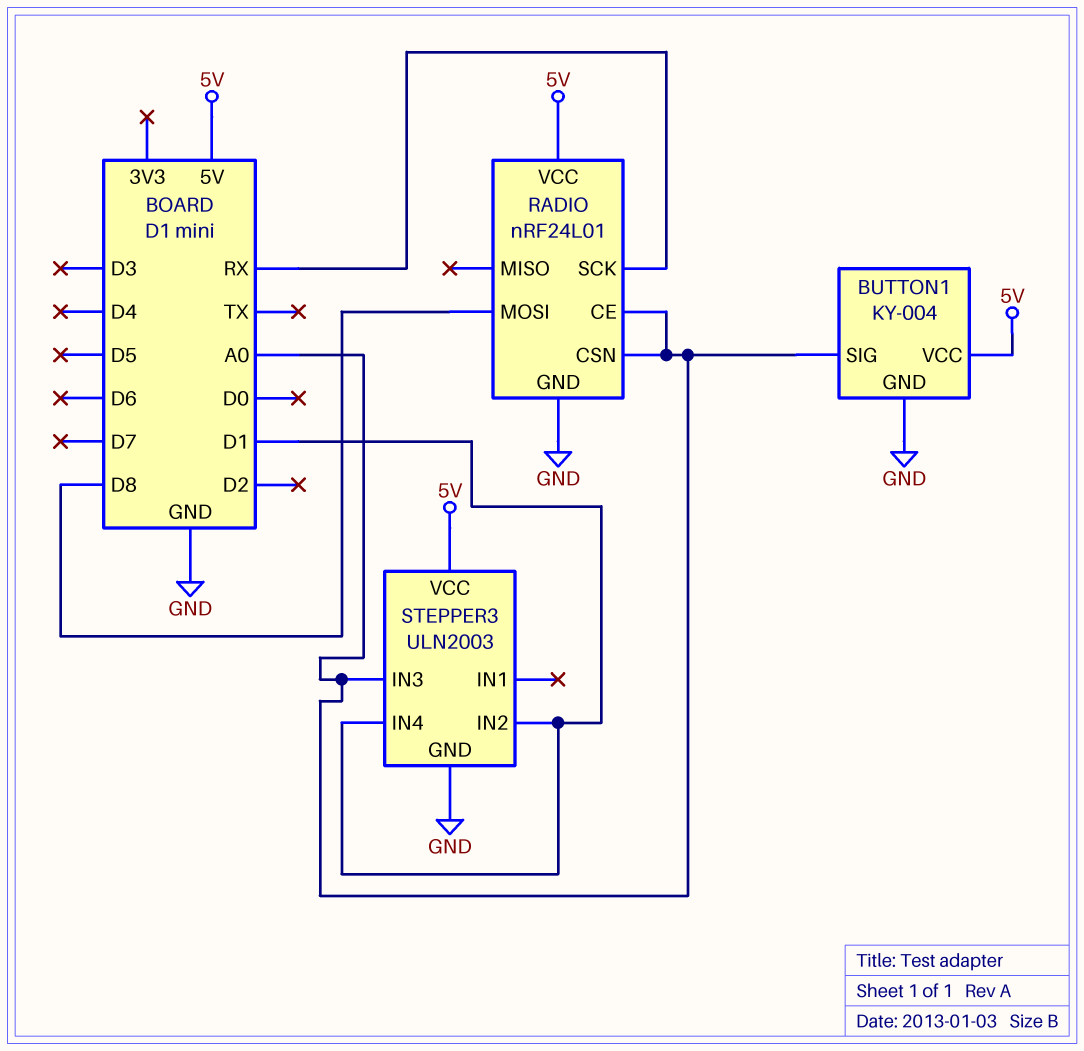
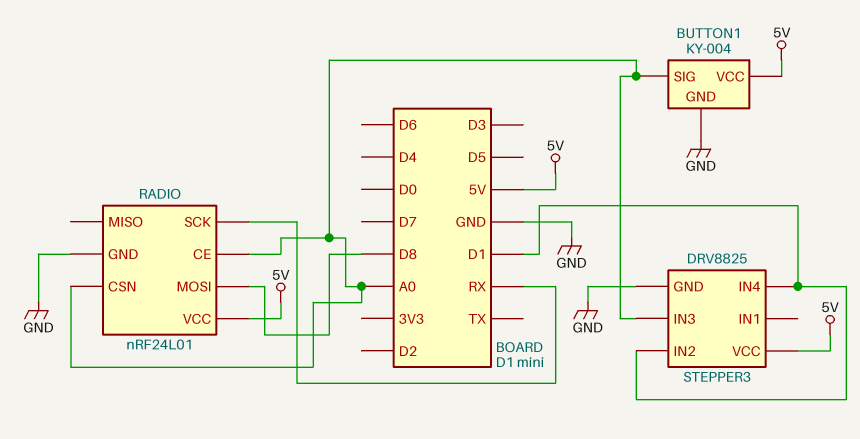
STEPPER3: ULN2003 -> DRV8825

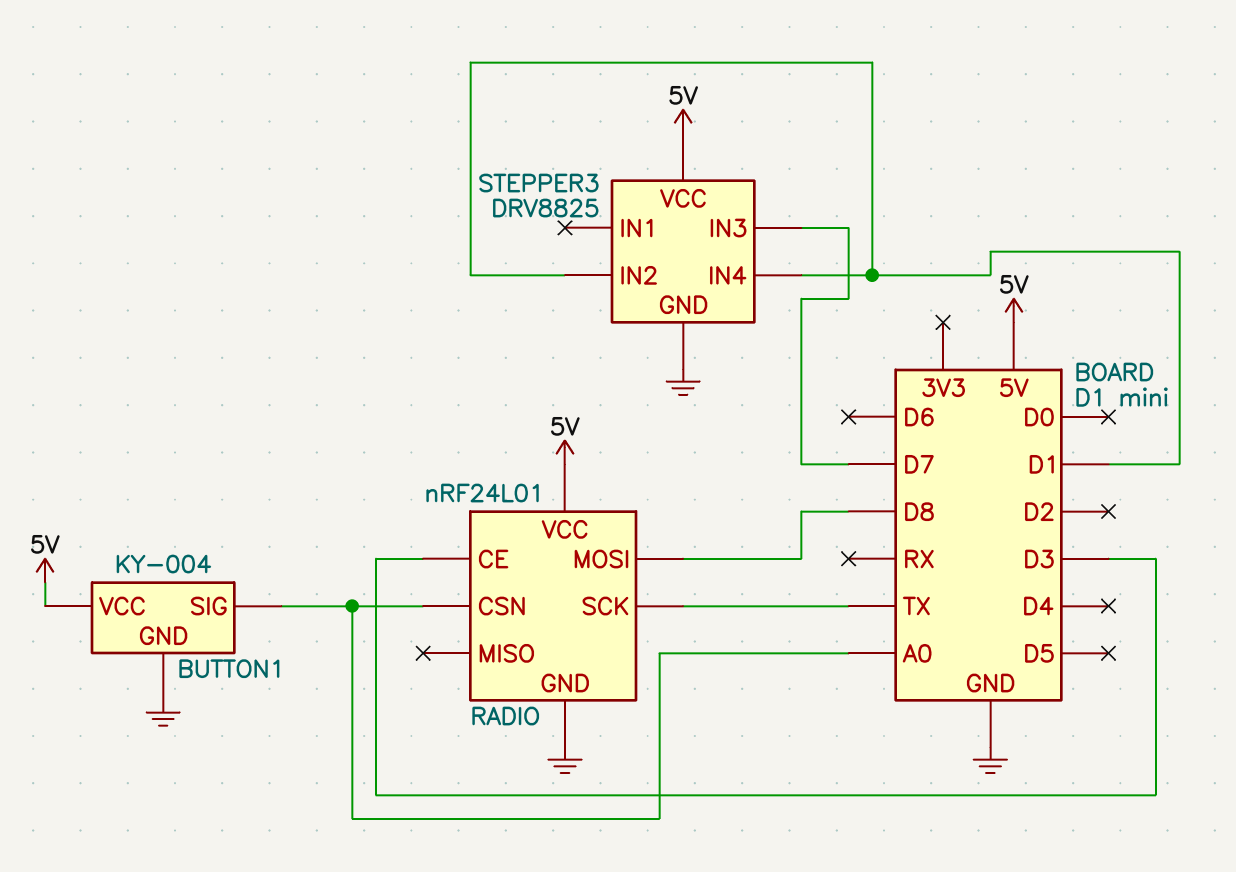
RADIO pin CE: A0 -> D3
RADIO pin SCK: RX -> TX
STEPPER3 pin IN3: A0 -> D7

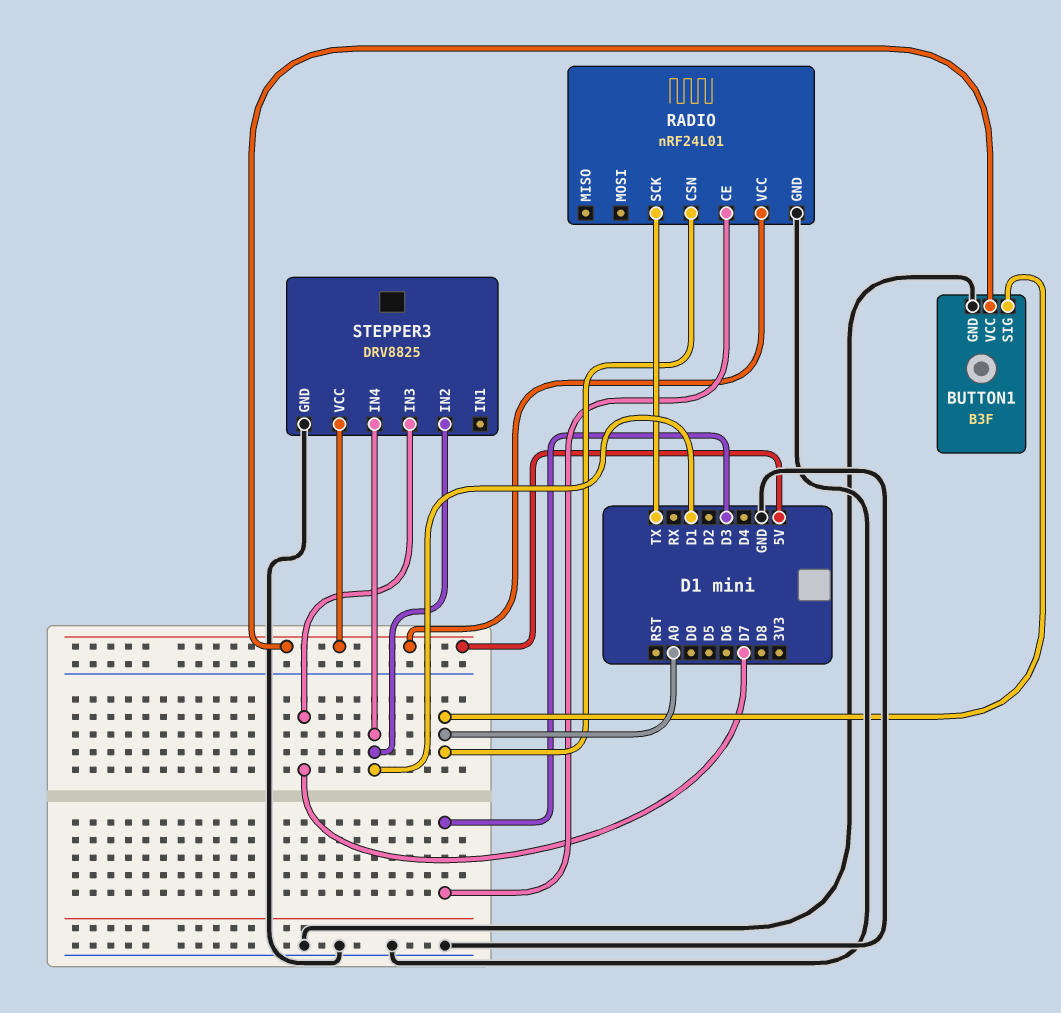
BUTTON1: KY-004 -> B3F
RADIO pin MOSI: D8 -> none

